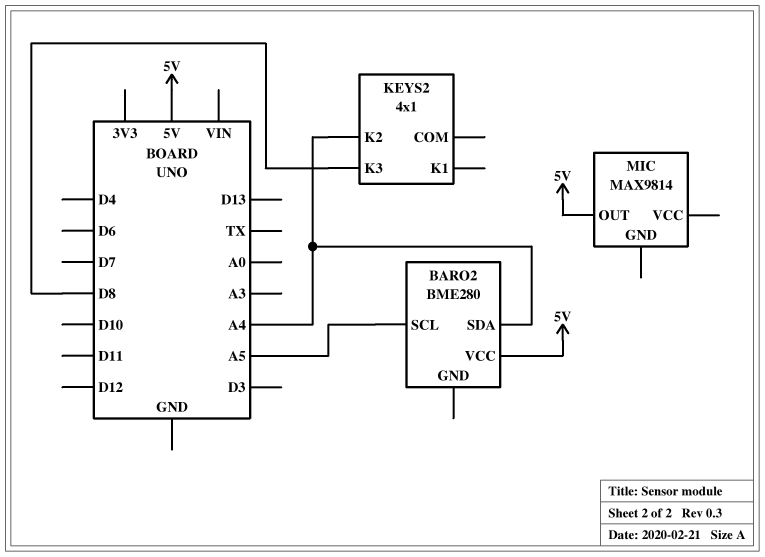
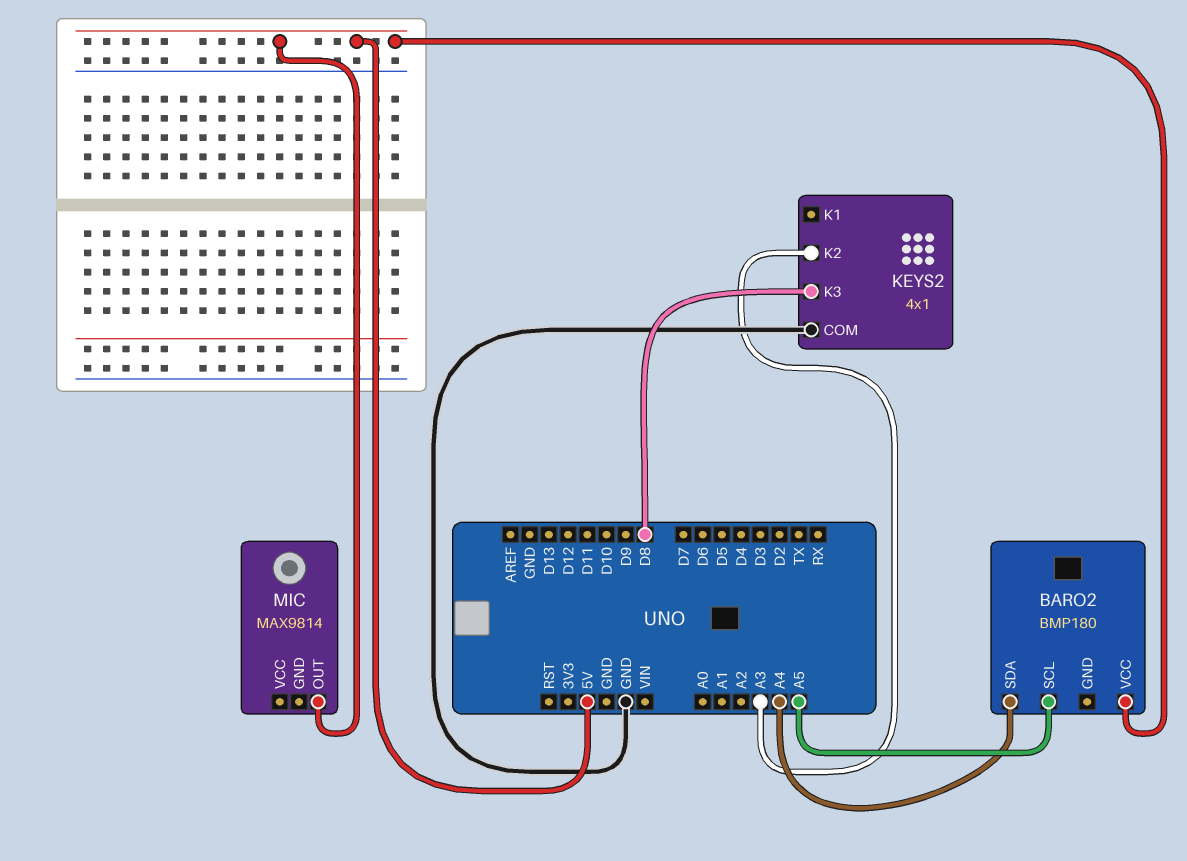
BARO2: BME280 -> BMP180
KEYS2 pin COM: none -> GND
KEYS2 pin K2: A4 -> A3

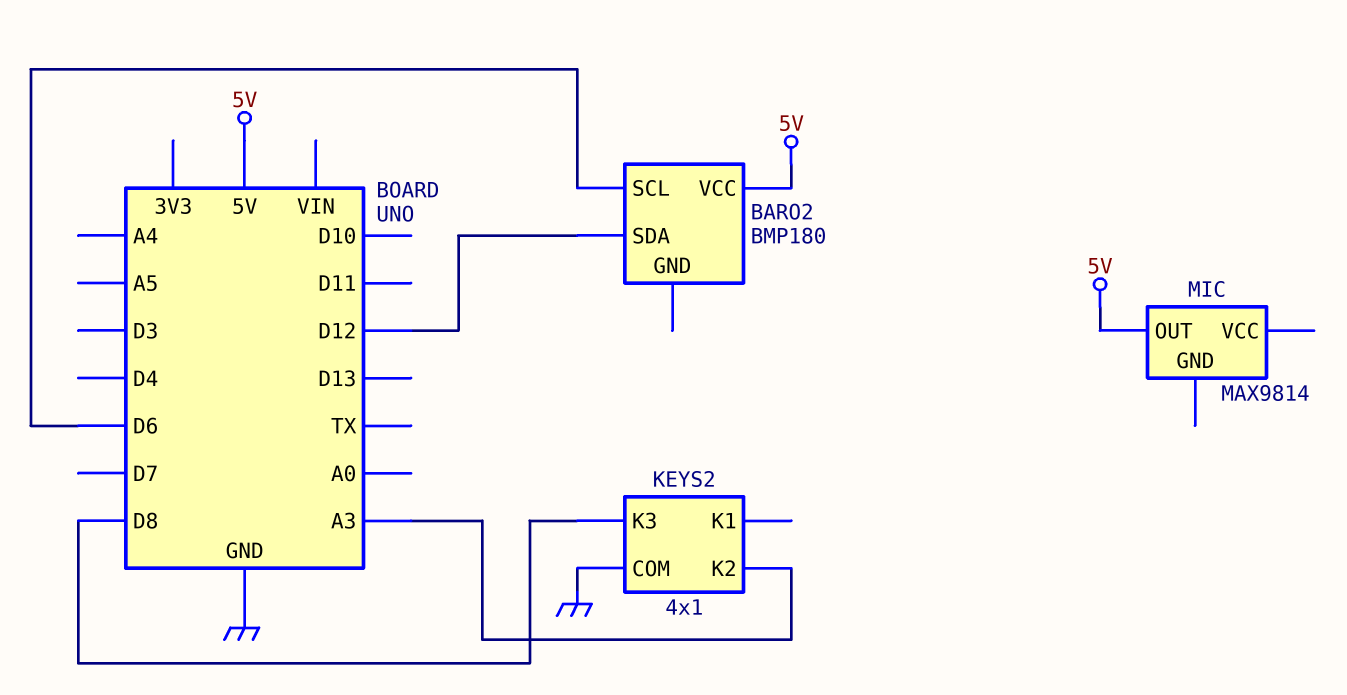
BARO2 pin SCL: A5 -> D6
BARO2 pin SDA: A4 -> D12

